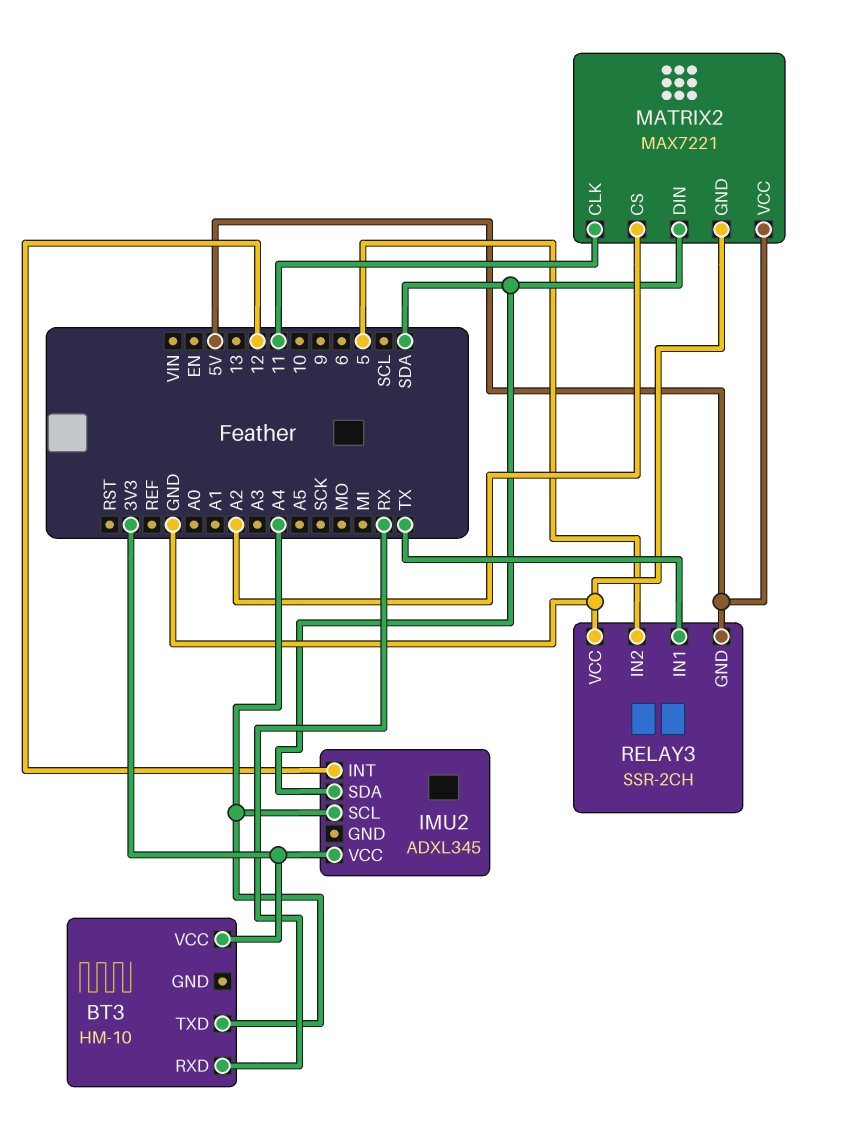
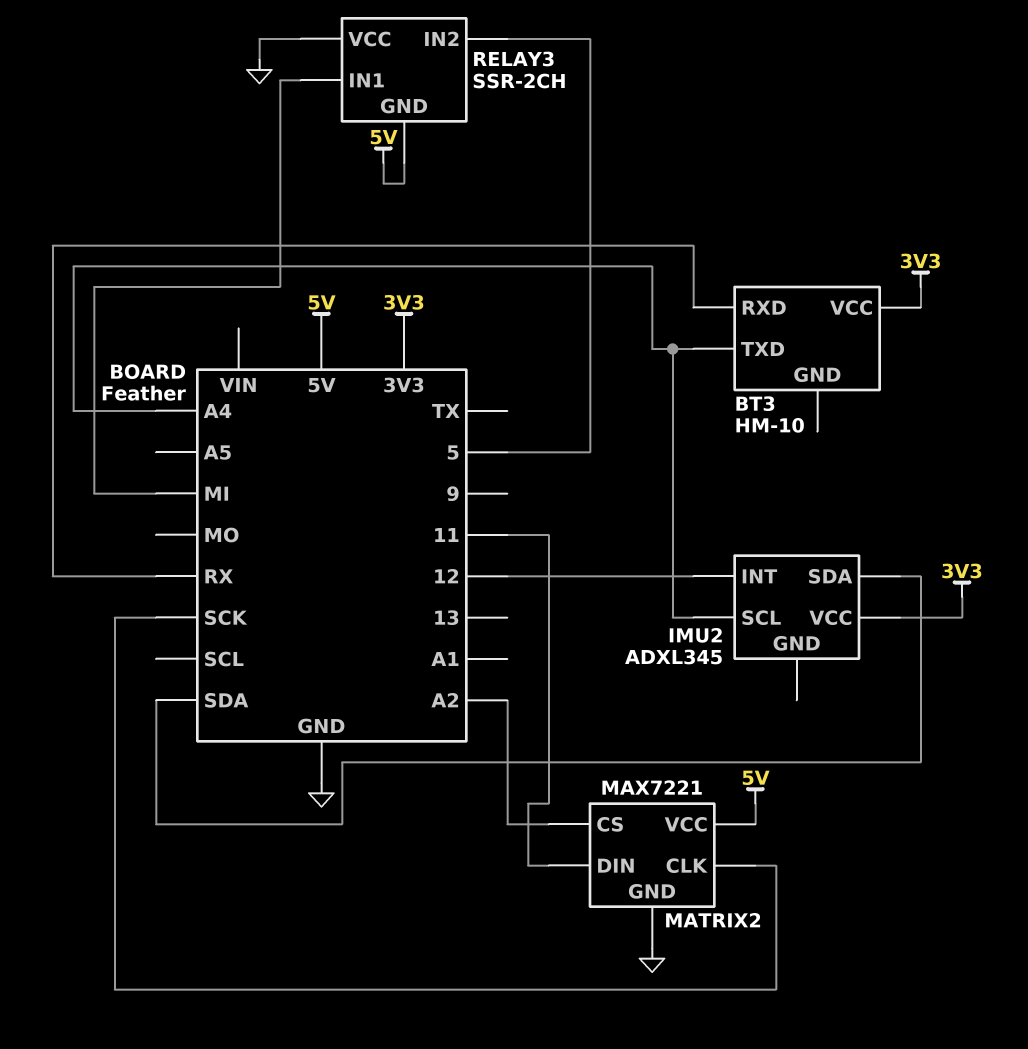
MATRIX2 pin CLK: 11 -> SCK
MATRIX2 pin DIN: SDA -> 11
RELAY3 pin IN1: TX -> MI

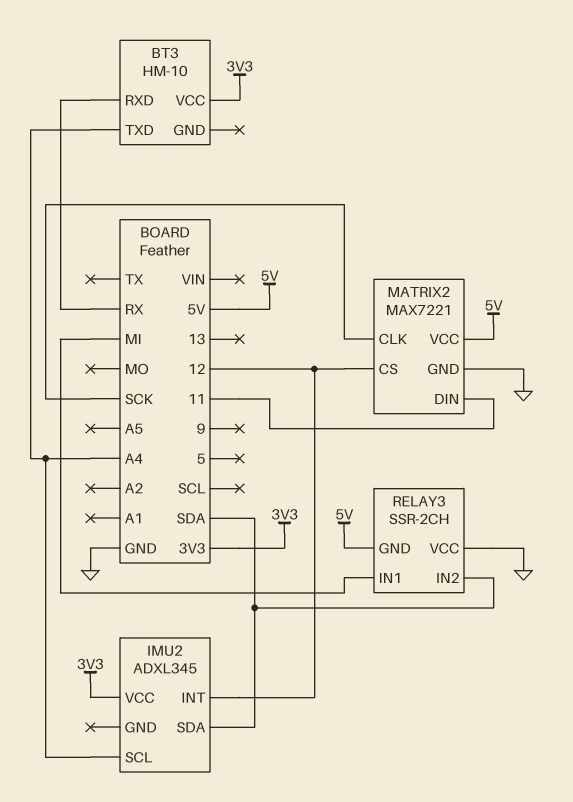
MATRIX2 pin CS: A2 -> 12
RELAY3 pin IN2: 5 -> SDA

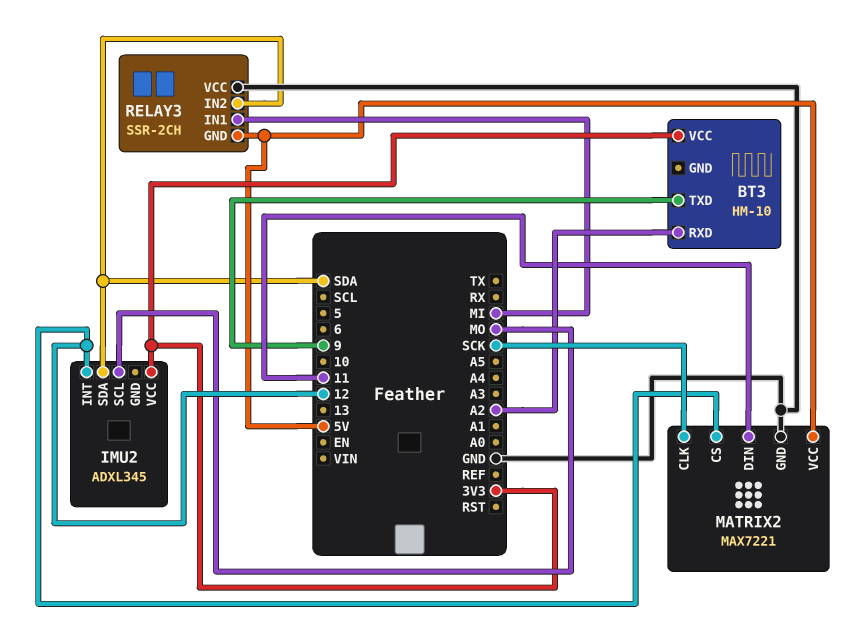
BT3 pin RXD: RX -> A2
BT3 pin TXD: A4 -> 9
IMU2 pin SCL: A4 -> MO

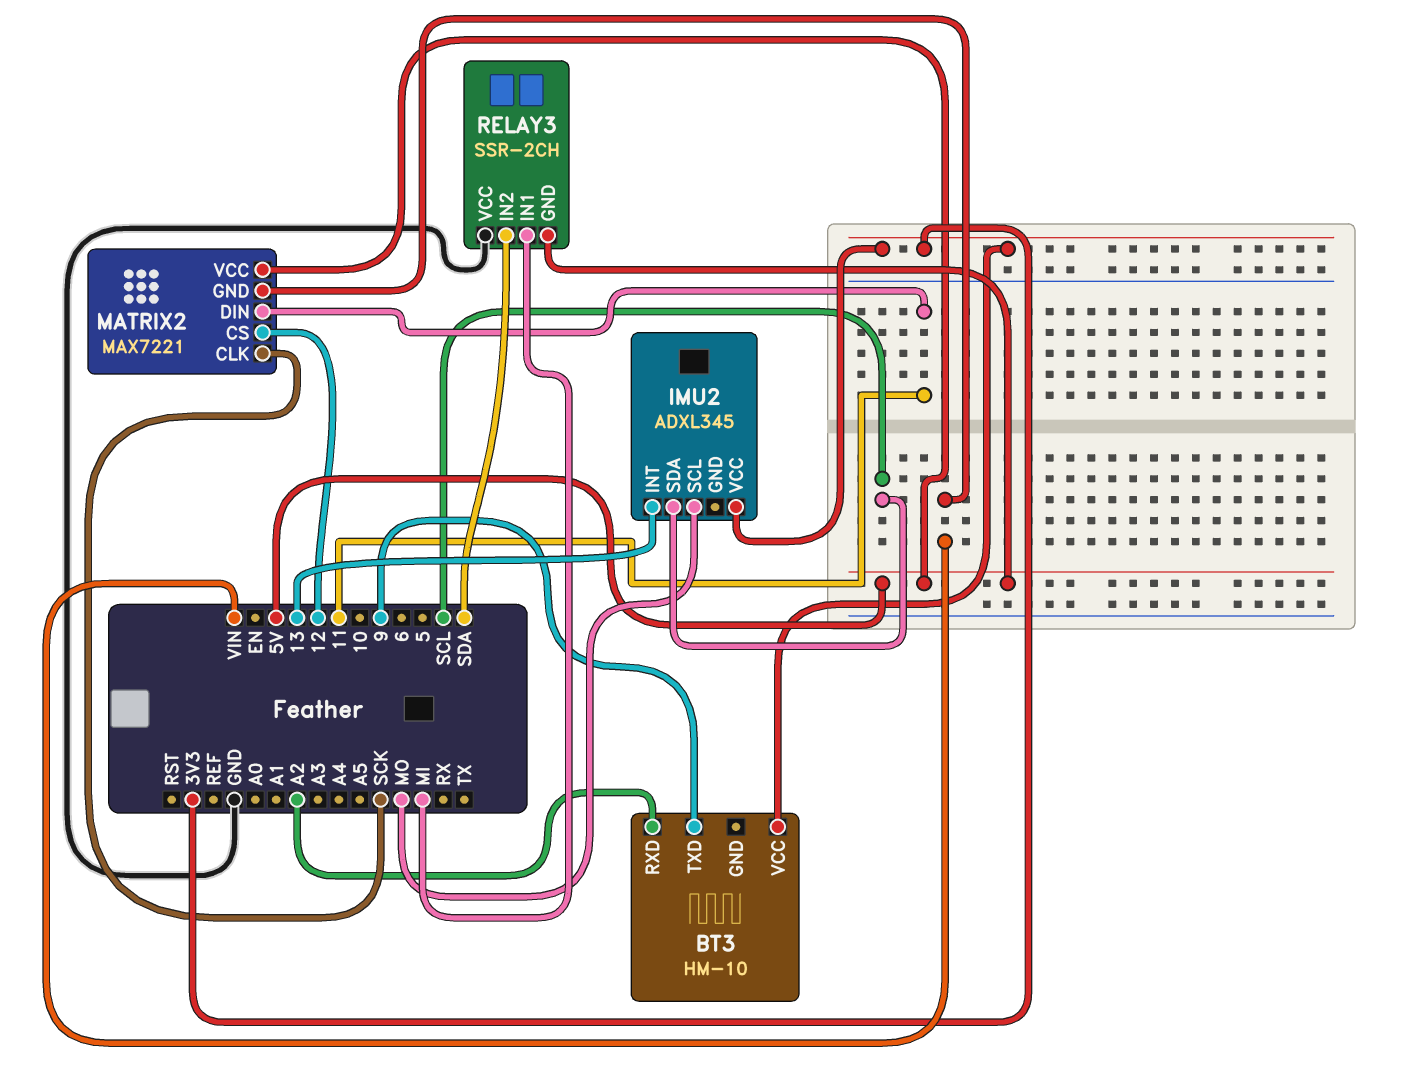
IMU2 pin INT: 12 -> 13
IMU2 pin SDA: SDA -> SCL
MATRIX2 pin GND: GND -> VIN

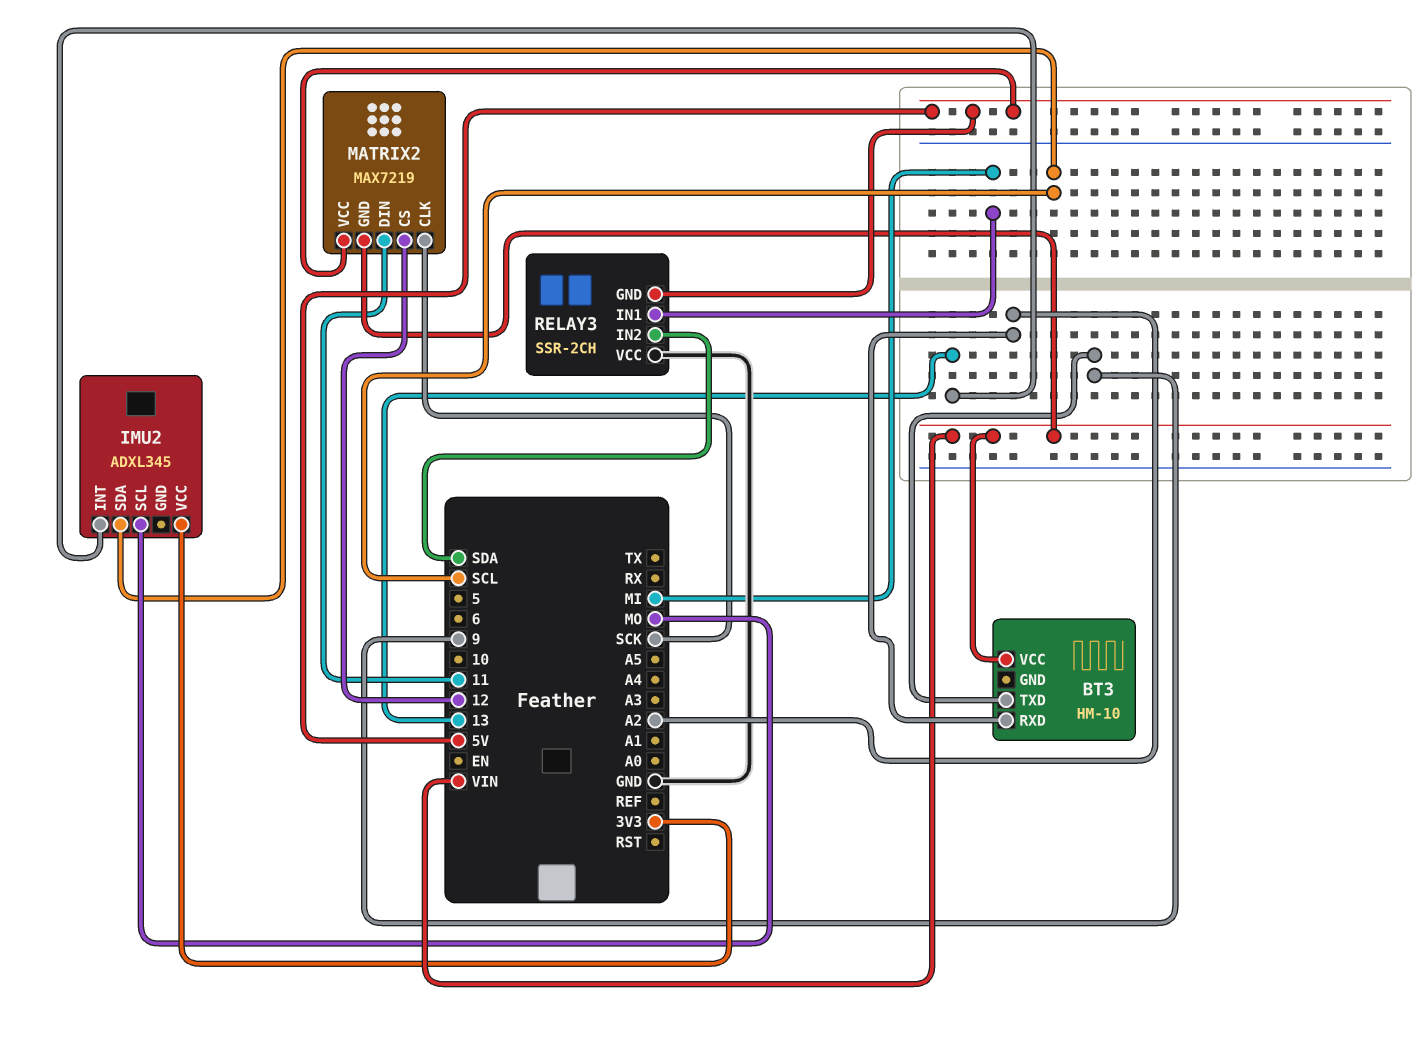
BT3 pin VCC: 3V3 -> VIN
MATRIX2: MAX7221 -> MAX7219

